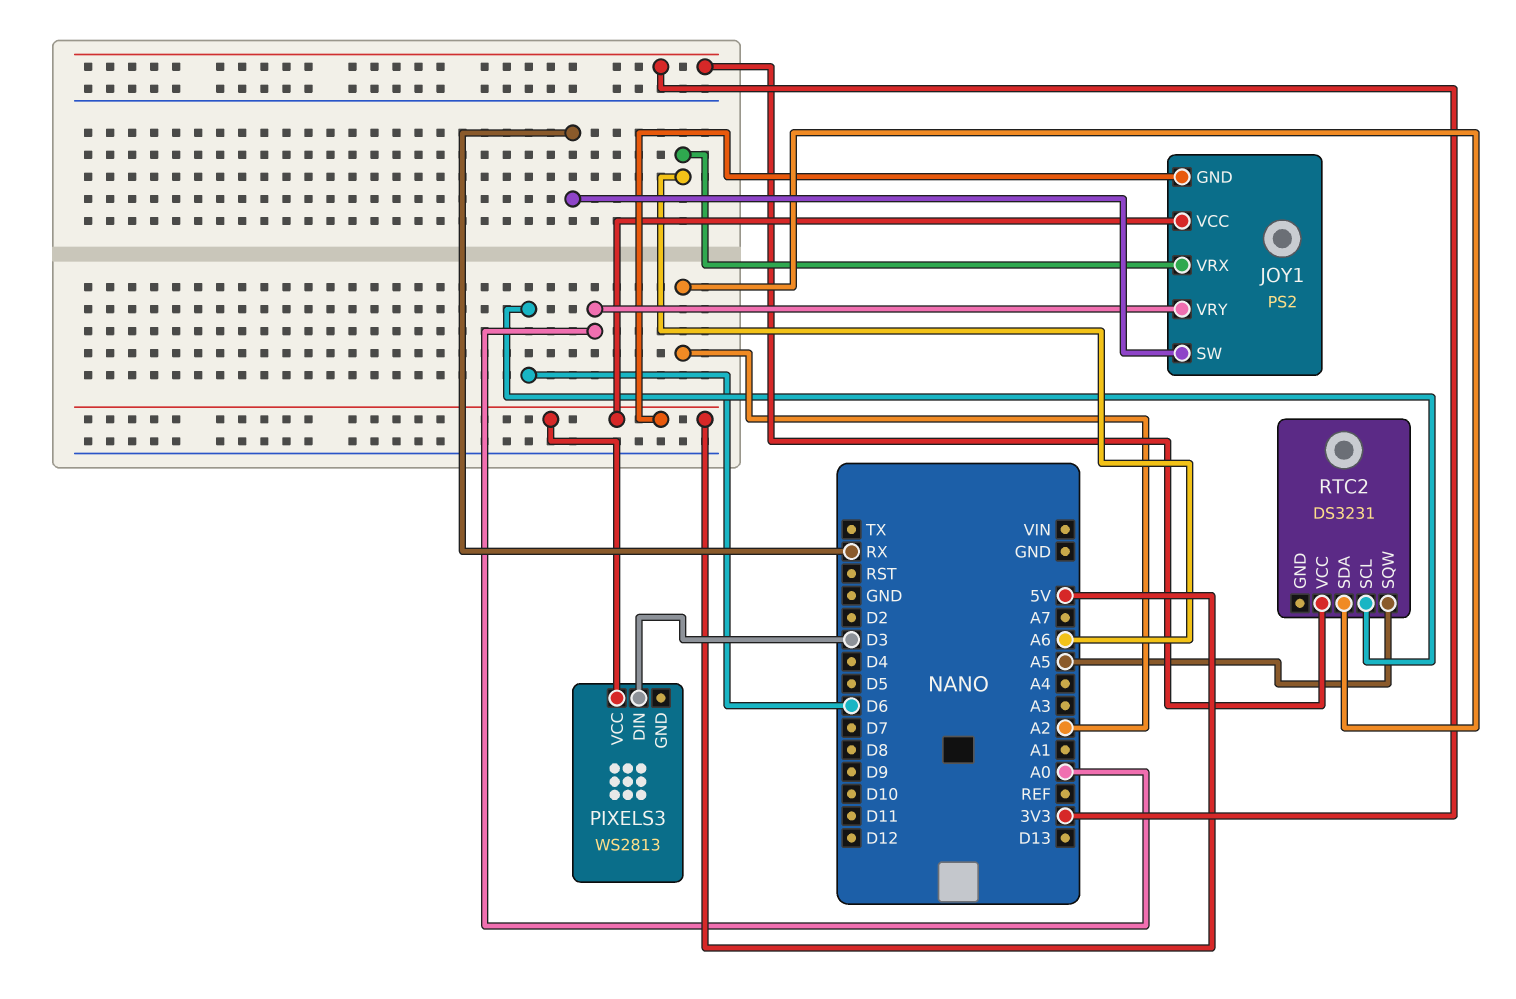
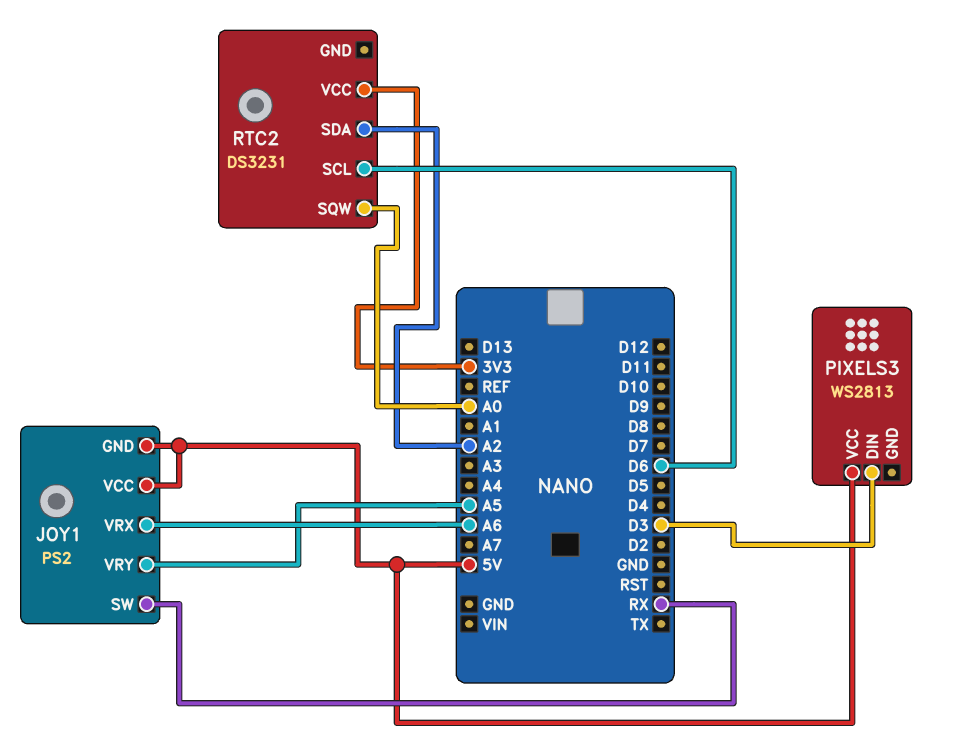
JOY1 pin VRY: A0 -> A5
RTC2 pin SQW: A5 -> A0

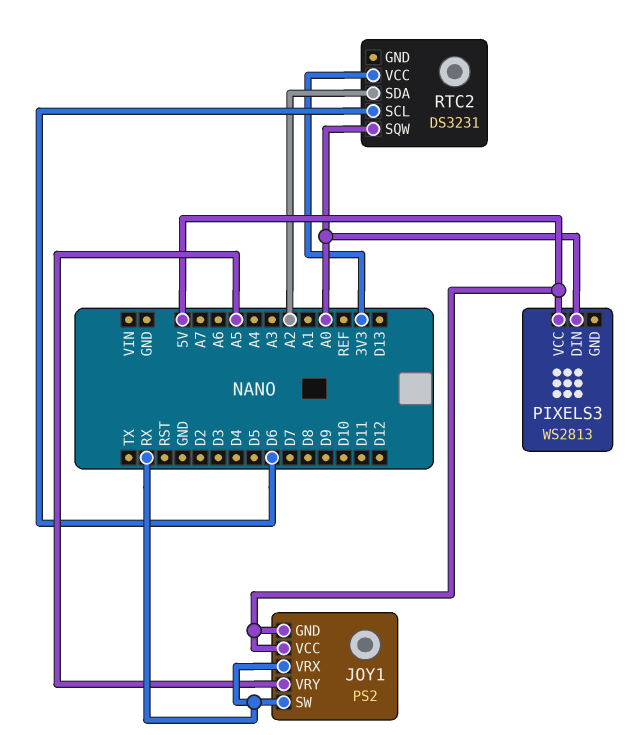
JOY1 pin VRX: A6 -> RX
PIXELS3 pin DIN: D3 -> A0

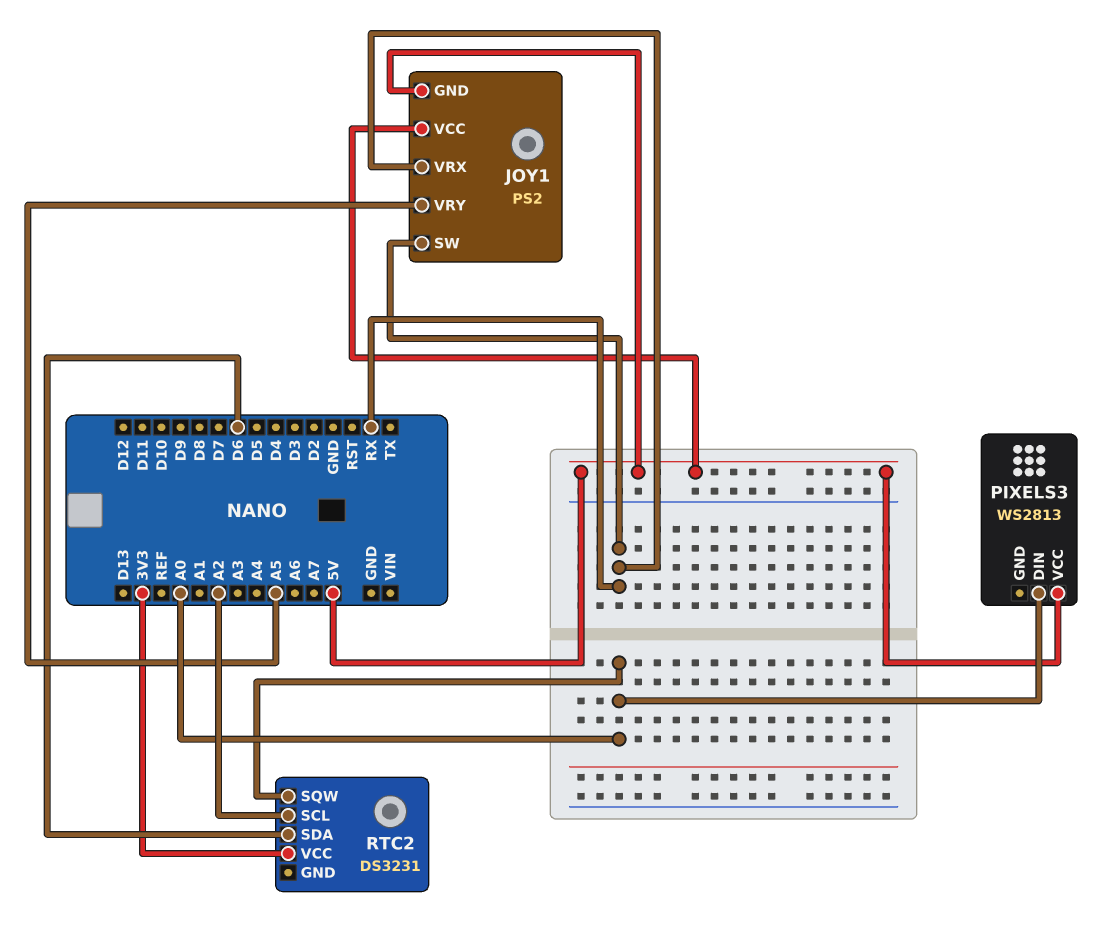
RTC2 pin SCL: D6 -> A2
RTC2 pin SDA: A2 -> D6

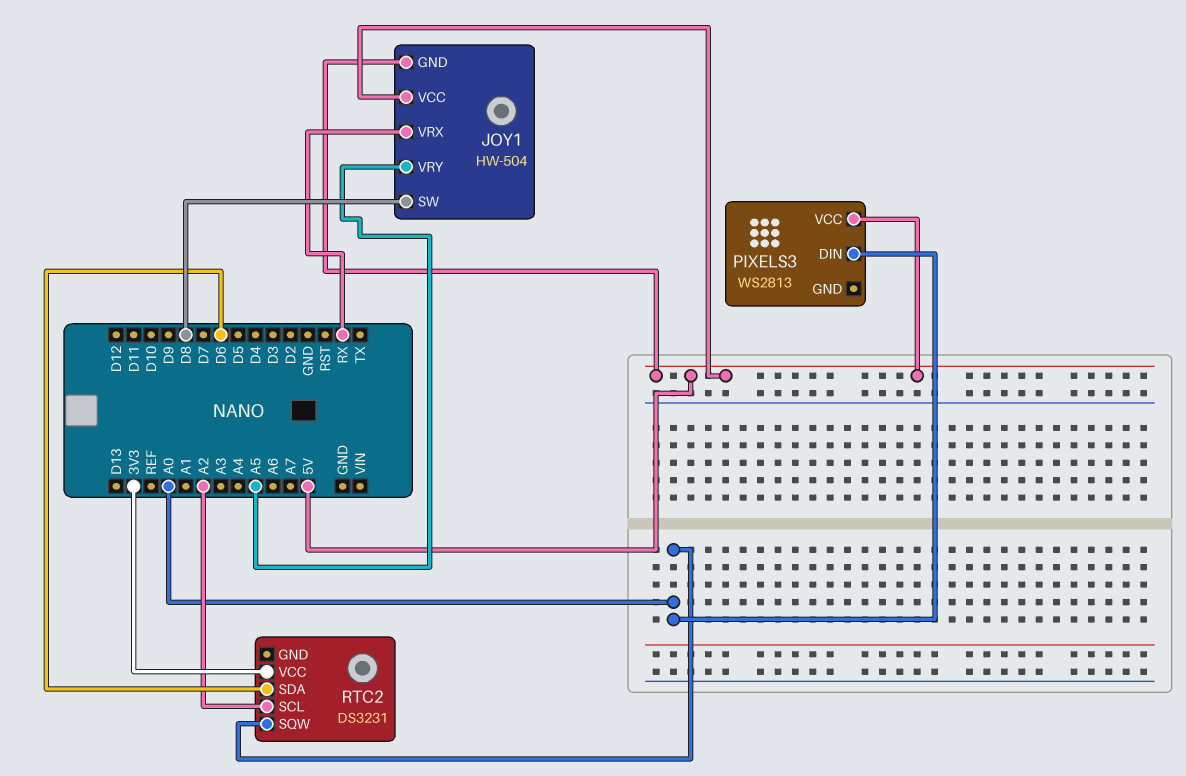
JOY1: PS2 -> HW-504
JOY1 pin SW: RX -> D8

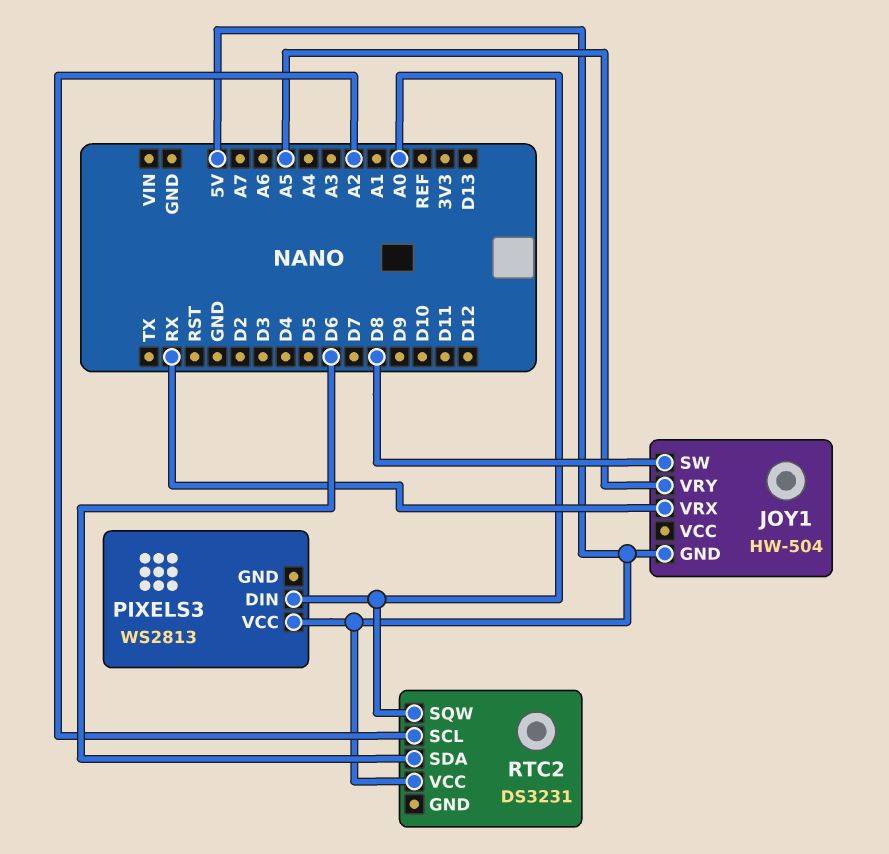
JOY1 pin VCC: 5V -> none
RTC2 pin VCC: 3V3 -> 5V

